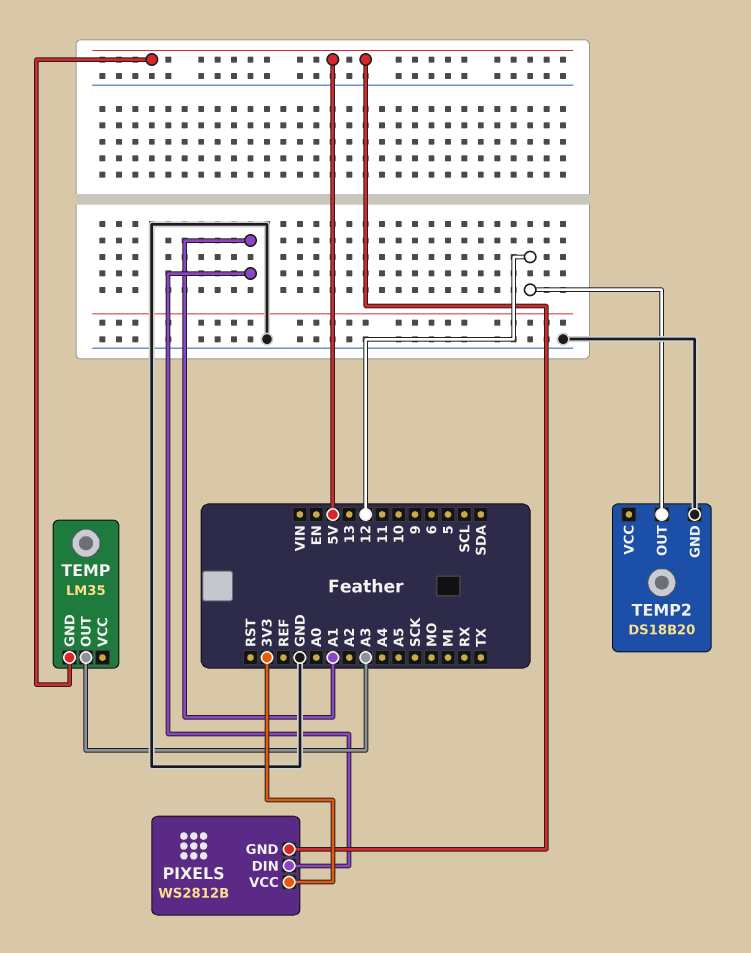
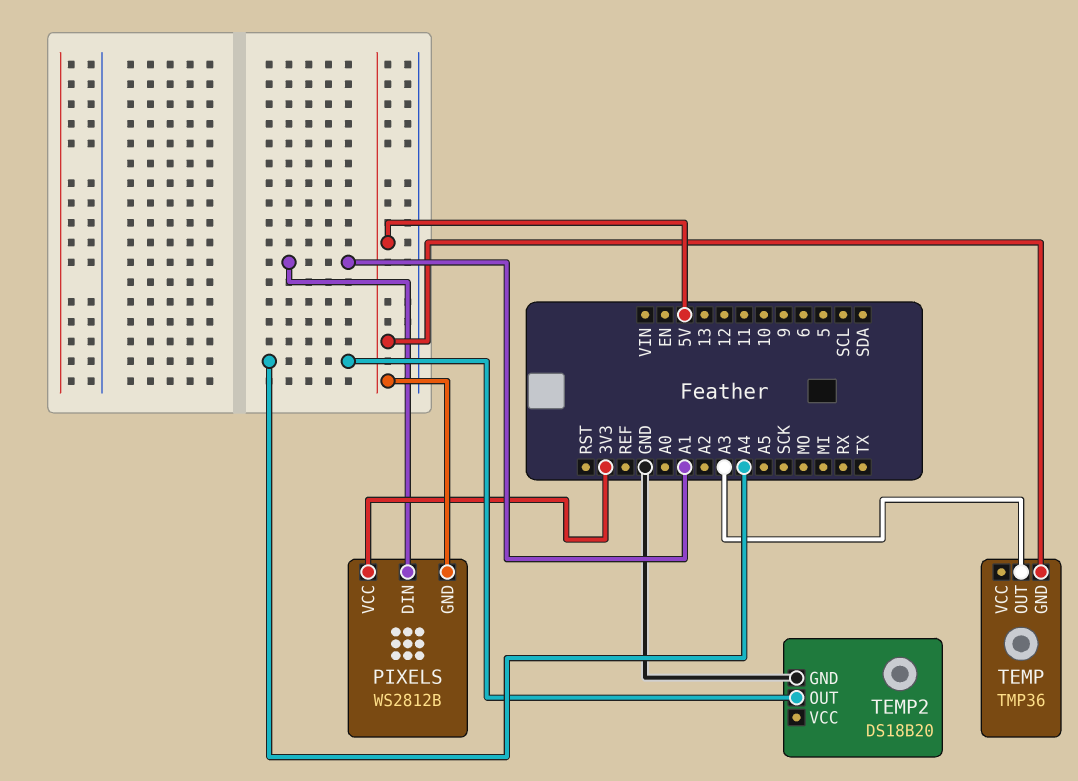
TEMP: LM35 -> TMP36
TEMP2 pin OUT: 12 -> A4

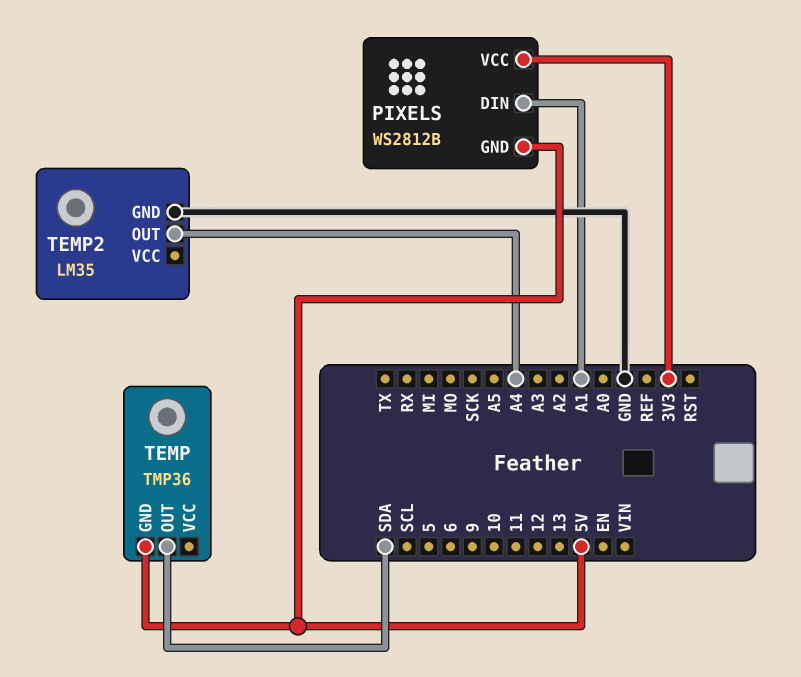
TEMP pin OUT: A3 -> SDA
TEMP2: DS18B20 -> LM35

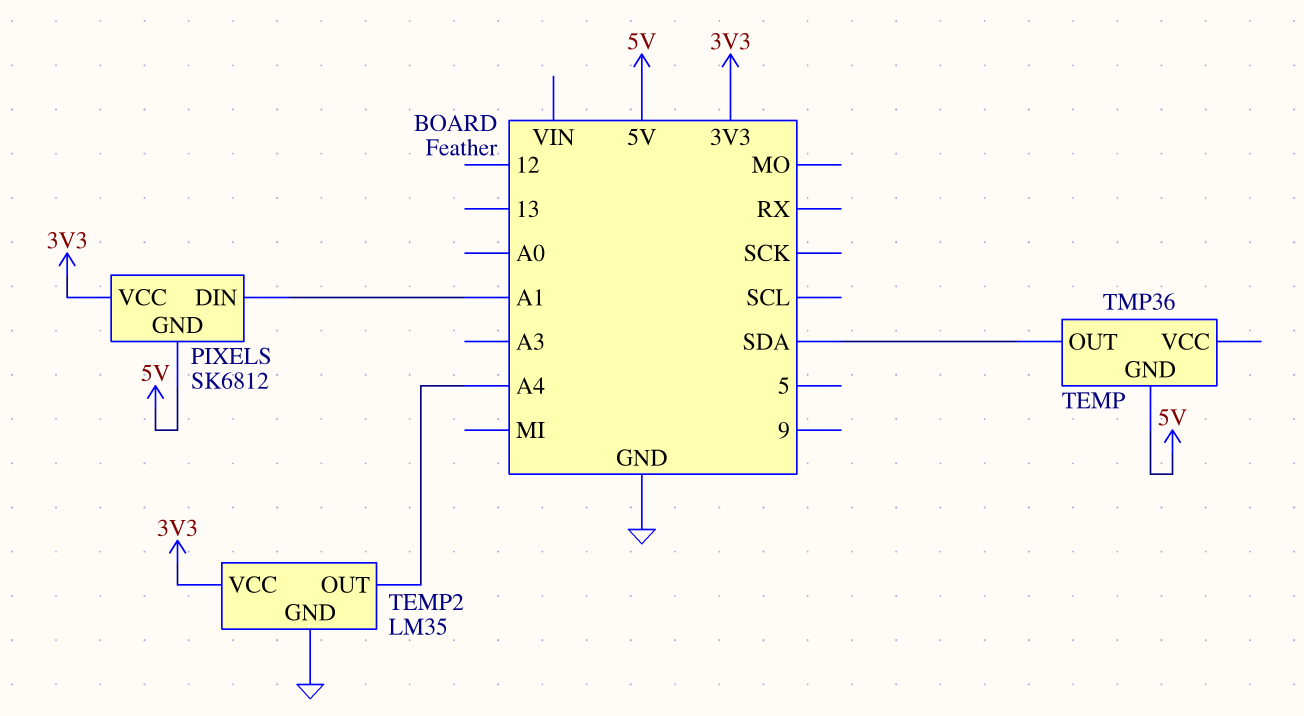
PIXELS: WS2812B -> SK6812
TEMP2 pin VCC: none -> 3V3

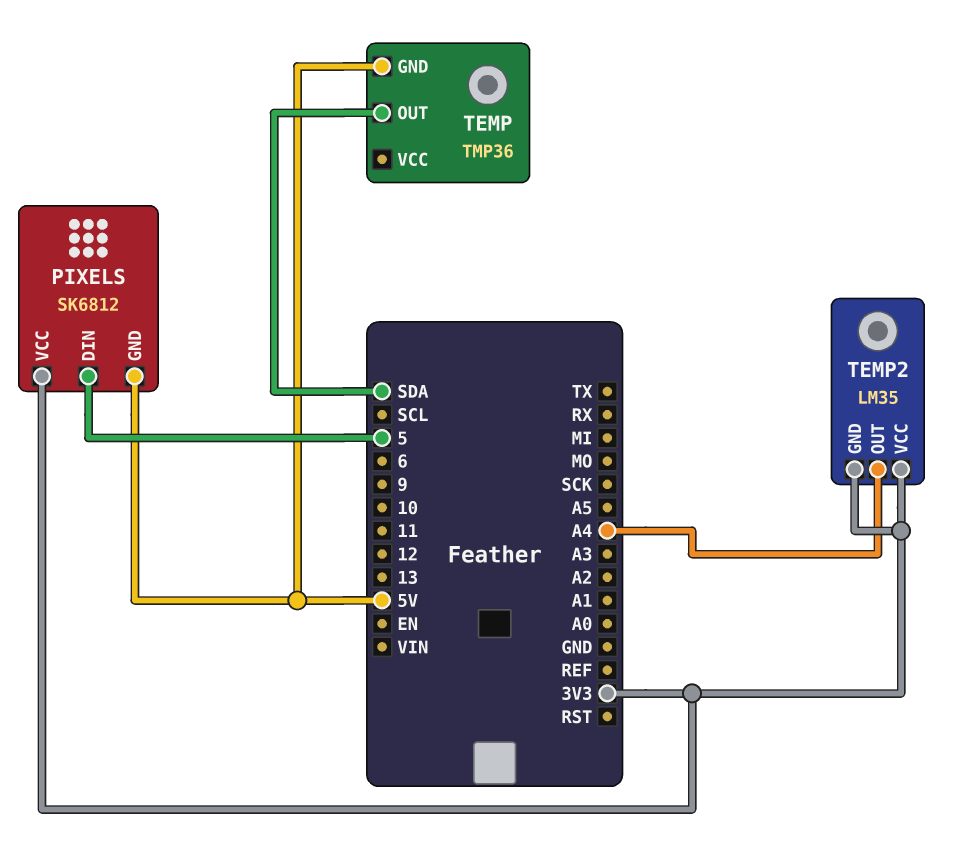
PIXELS pin DIN: A1 -> 5
TEMP2 pin GND: GND -> 3V3

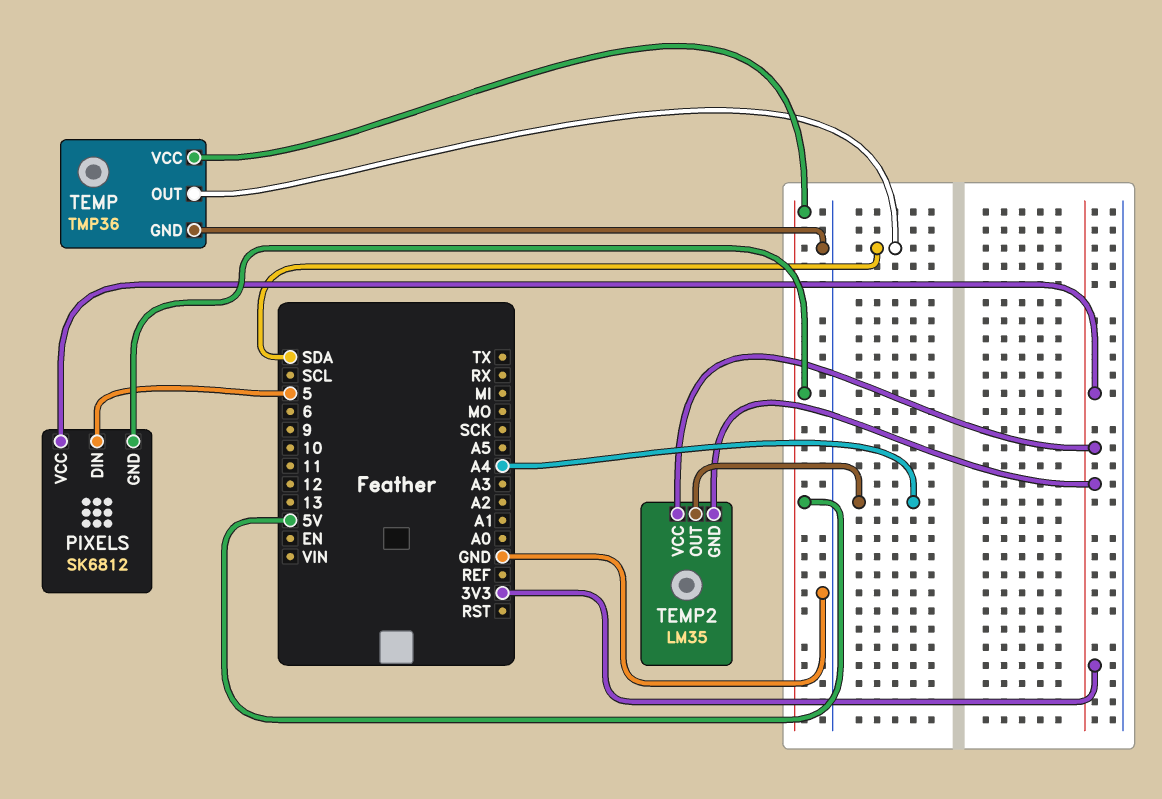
TEMP pin GND: 5V -> GND
TEMP pin VCC: none -> 5V

